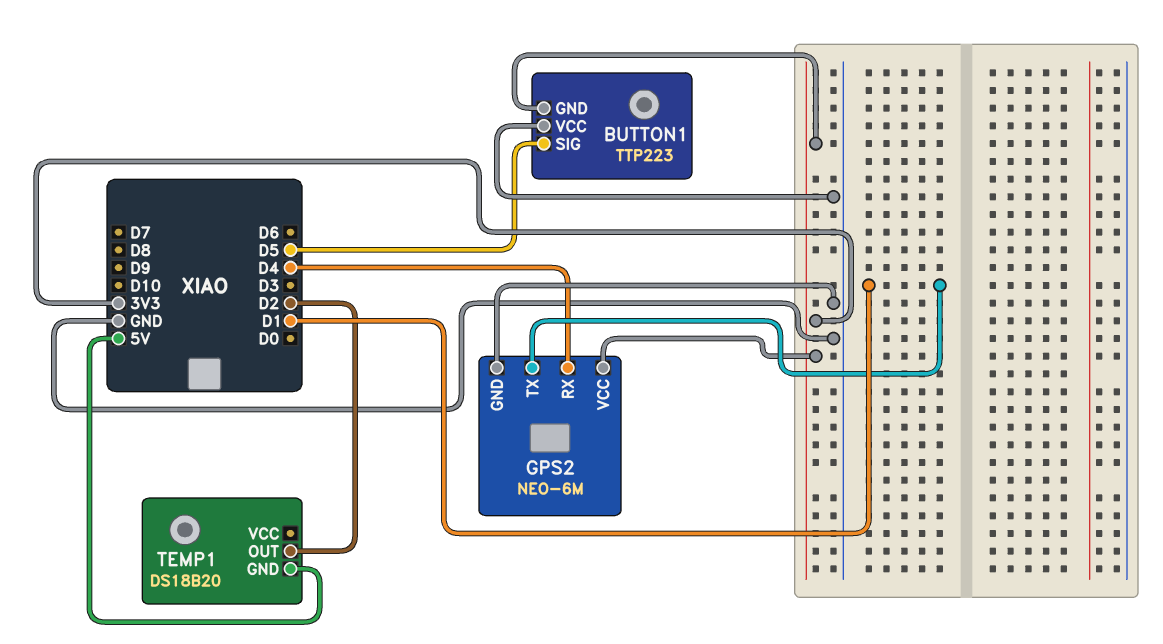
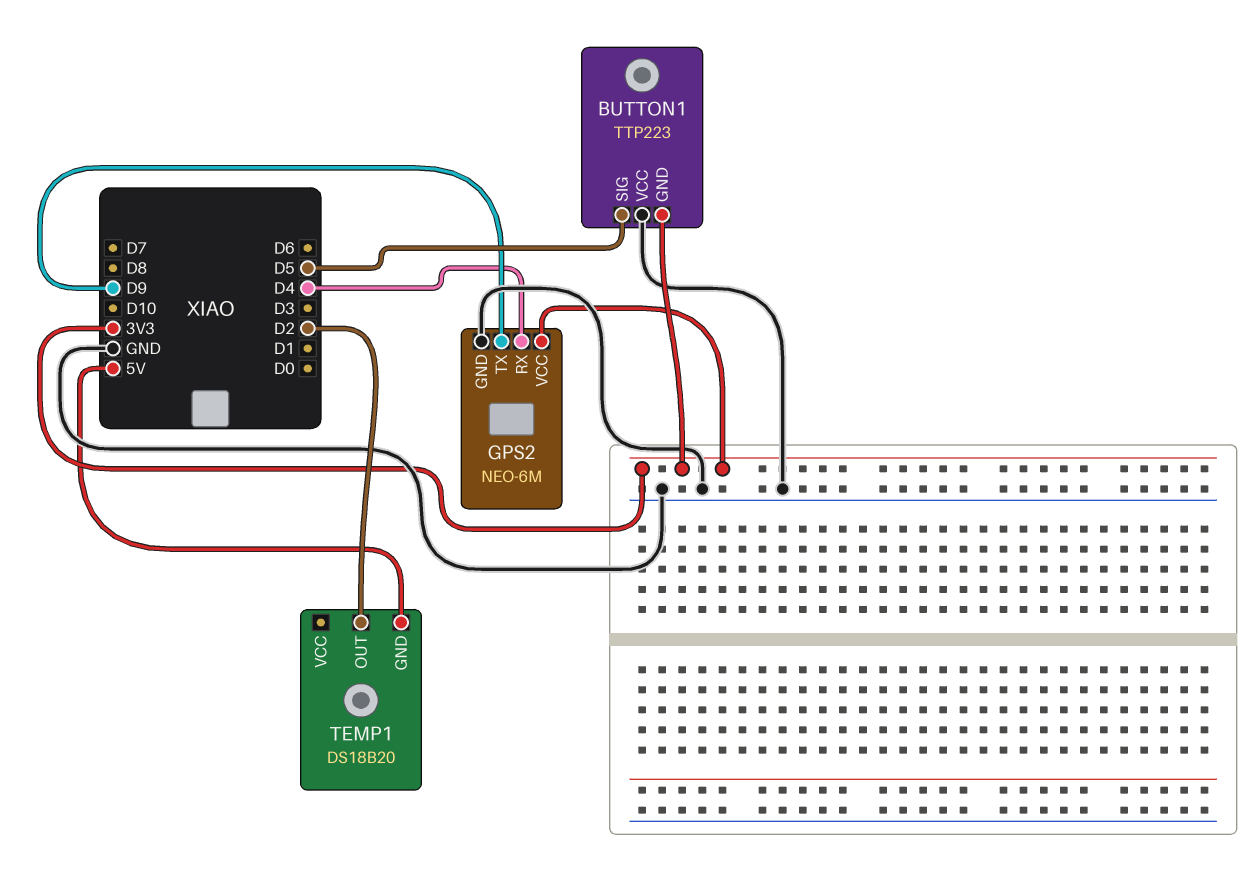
GPS2 pin TX: D1 -> D9

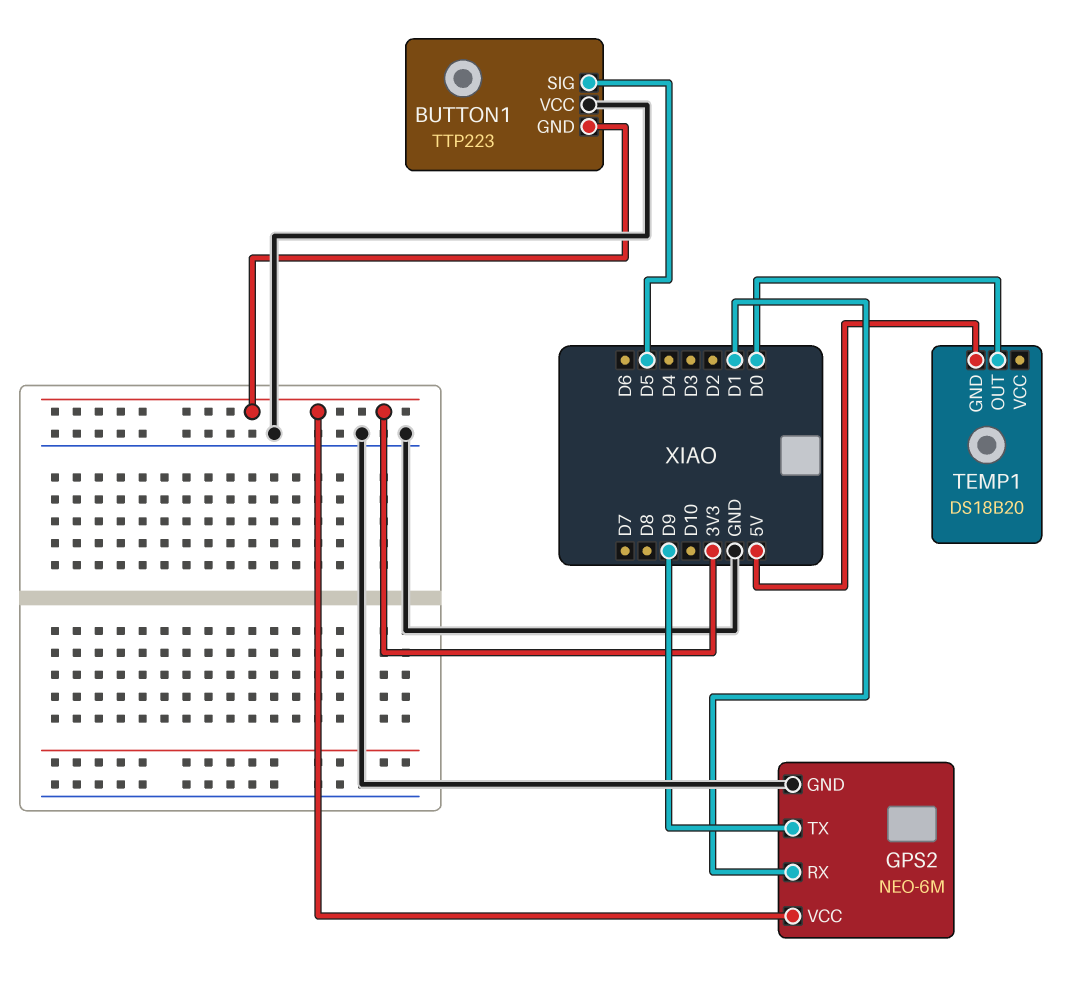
GPS2 pin RX: D4 -> D1
TEMP1 pin OUT: D2 -> D0

